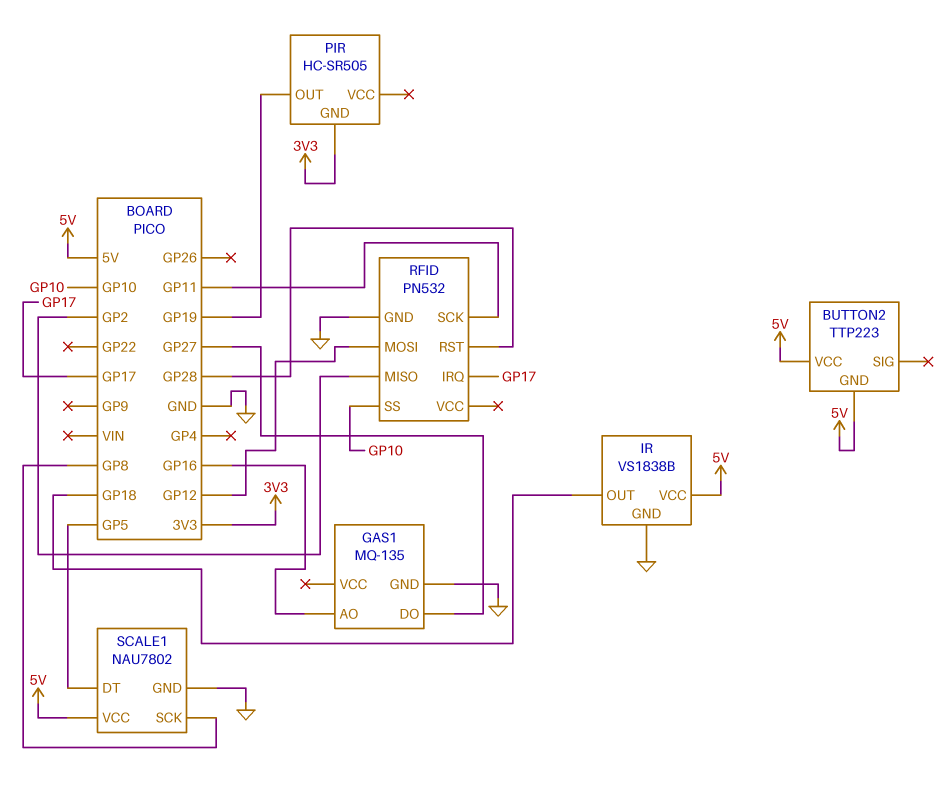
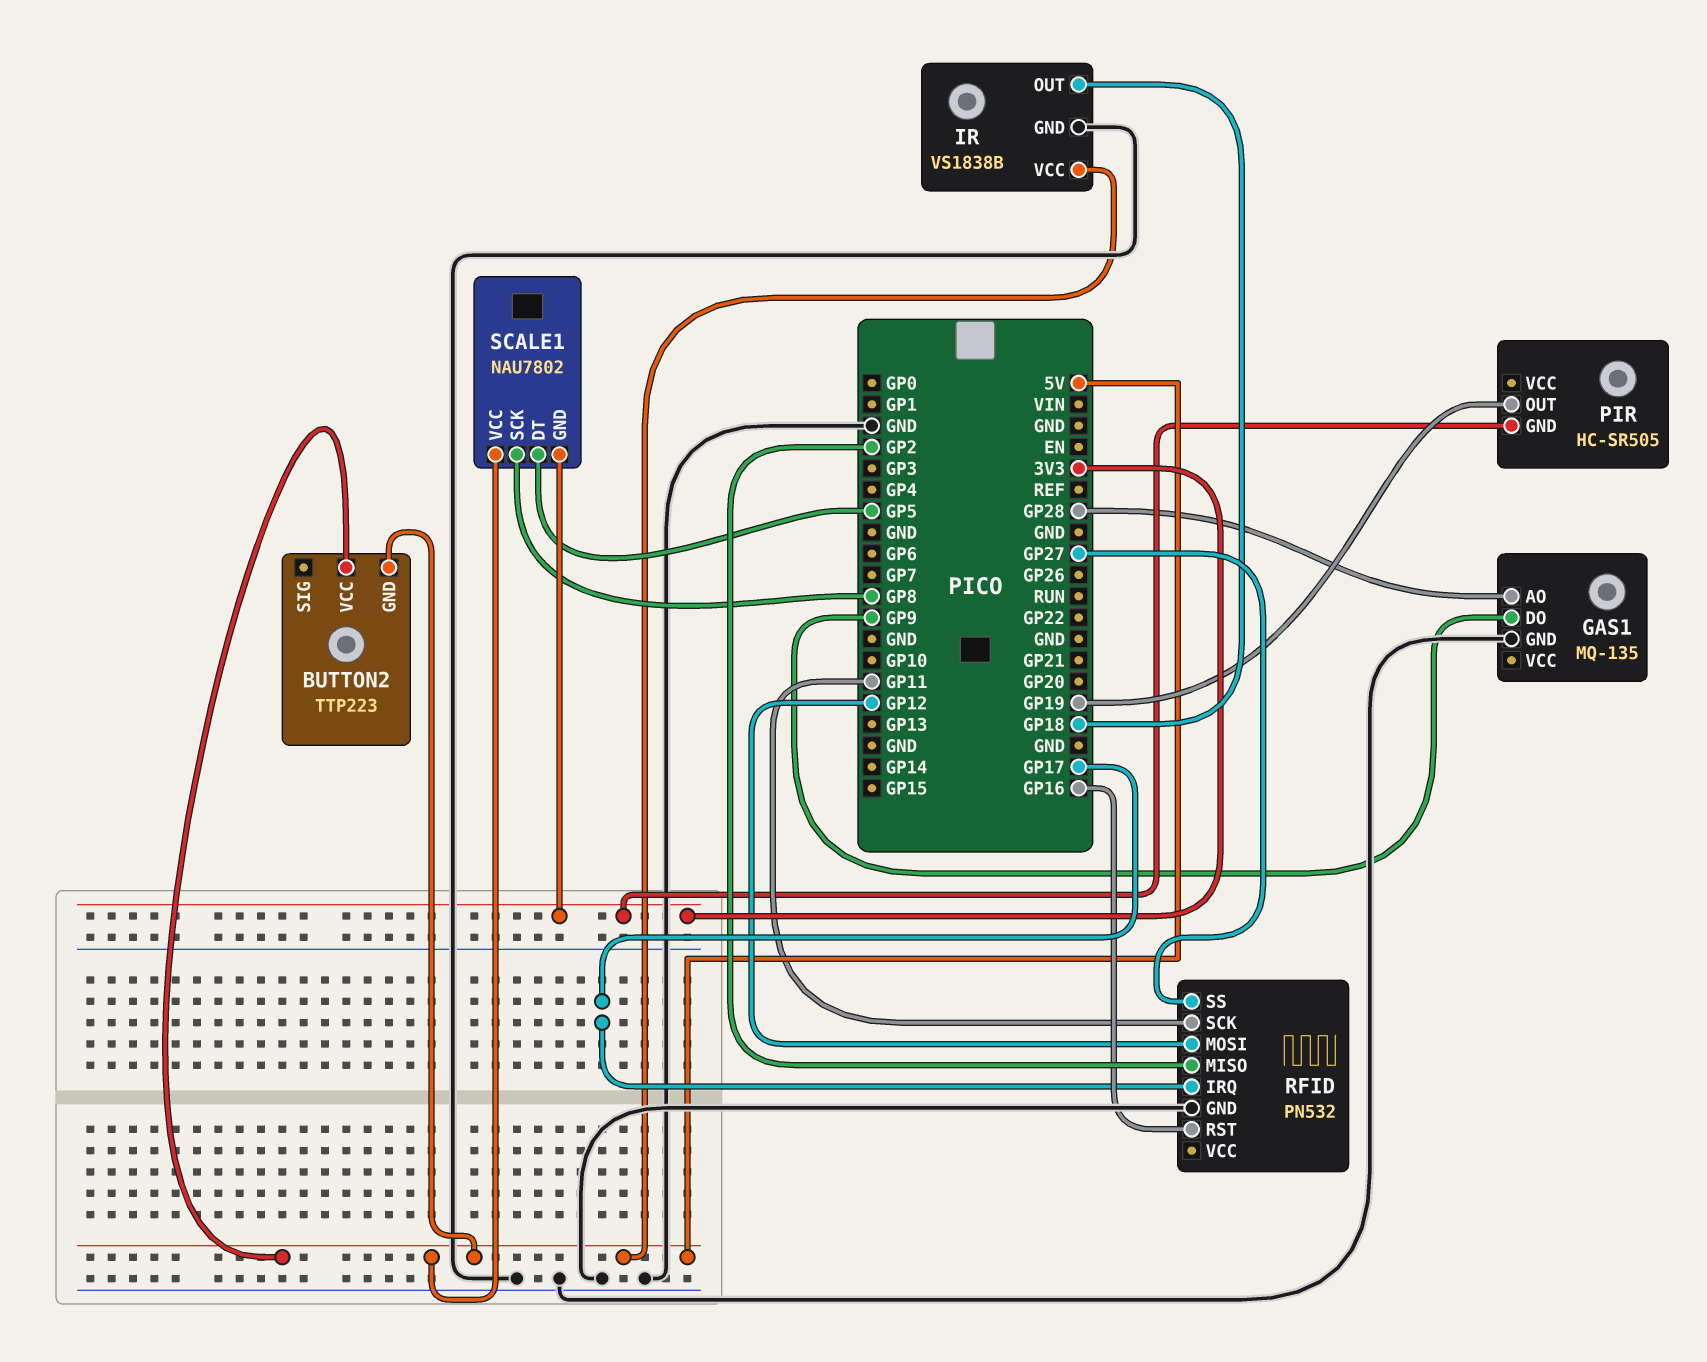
GAS1 pin AO: GP16 -> GP28
GAS1 pin DO: GP27 -> GP9
RFID pin RST: GP28 -> GP16
RFID pin SS: GP10 -> GP27
SCALE1 pin GND: GND -> 3V3

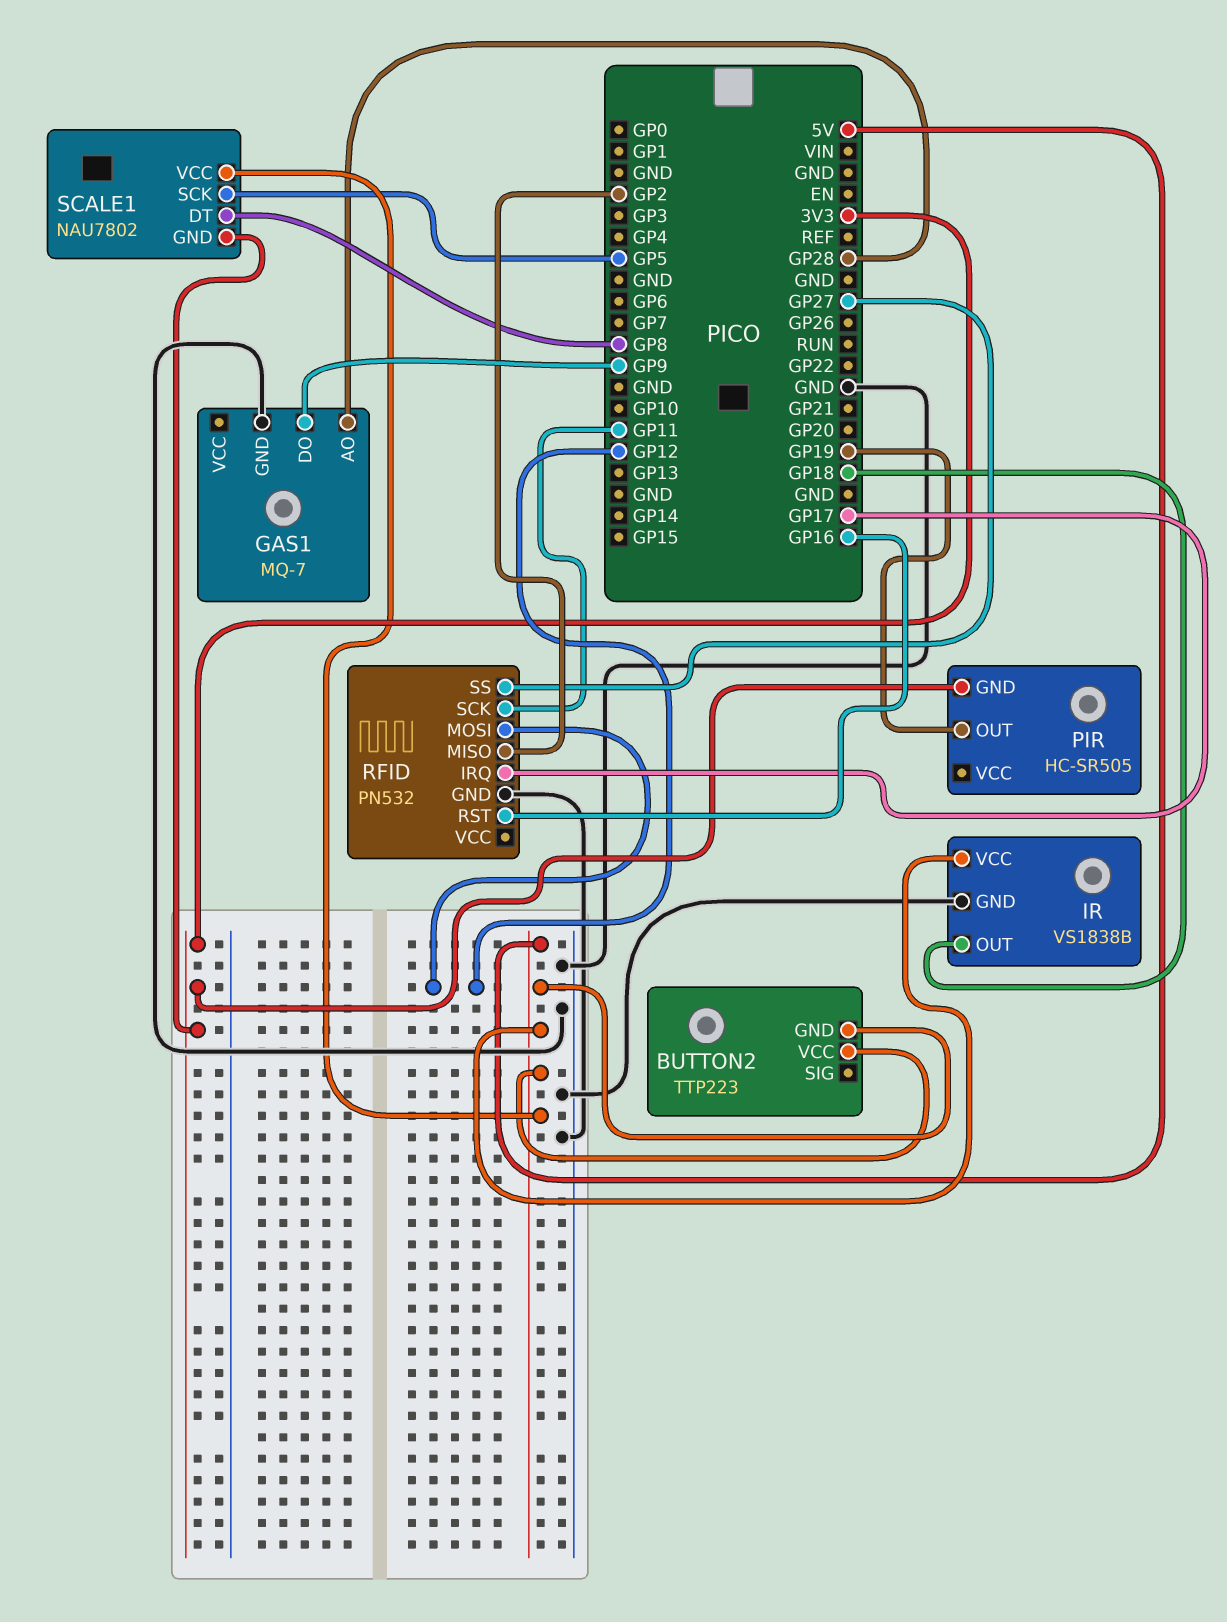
GAS1: MQ-135 -> MQ-7
SCALE1 pin DT: GP5 -> GP8
SCALE1 pin SCK: GP8 -> GP5

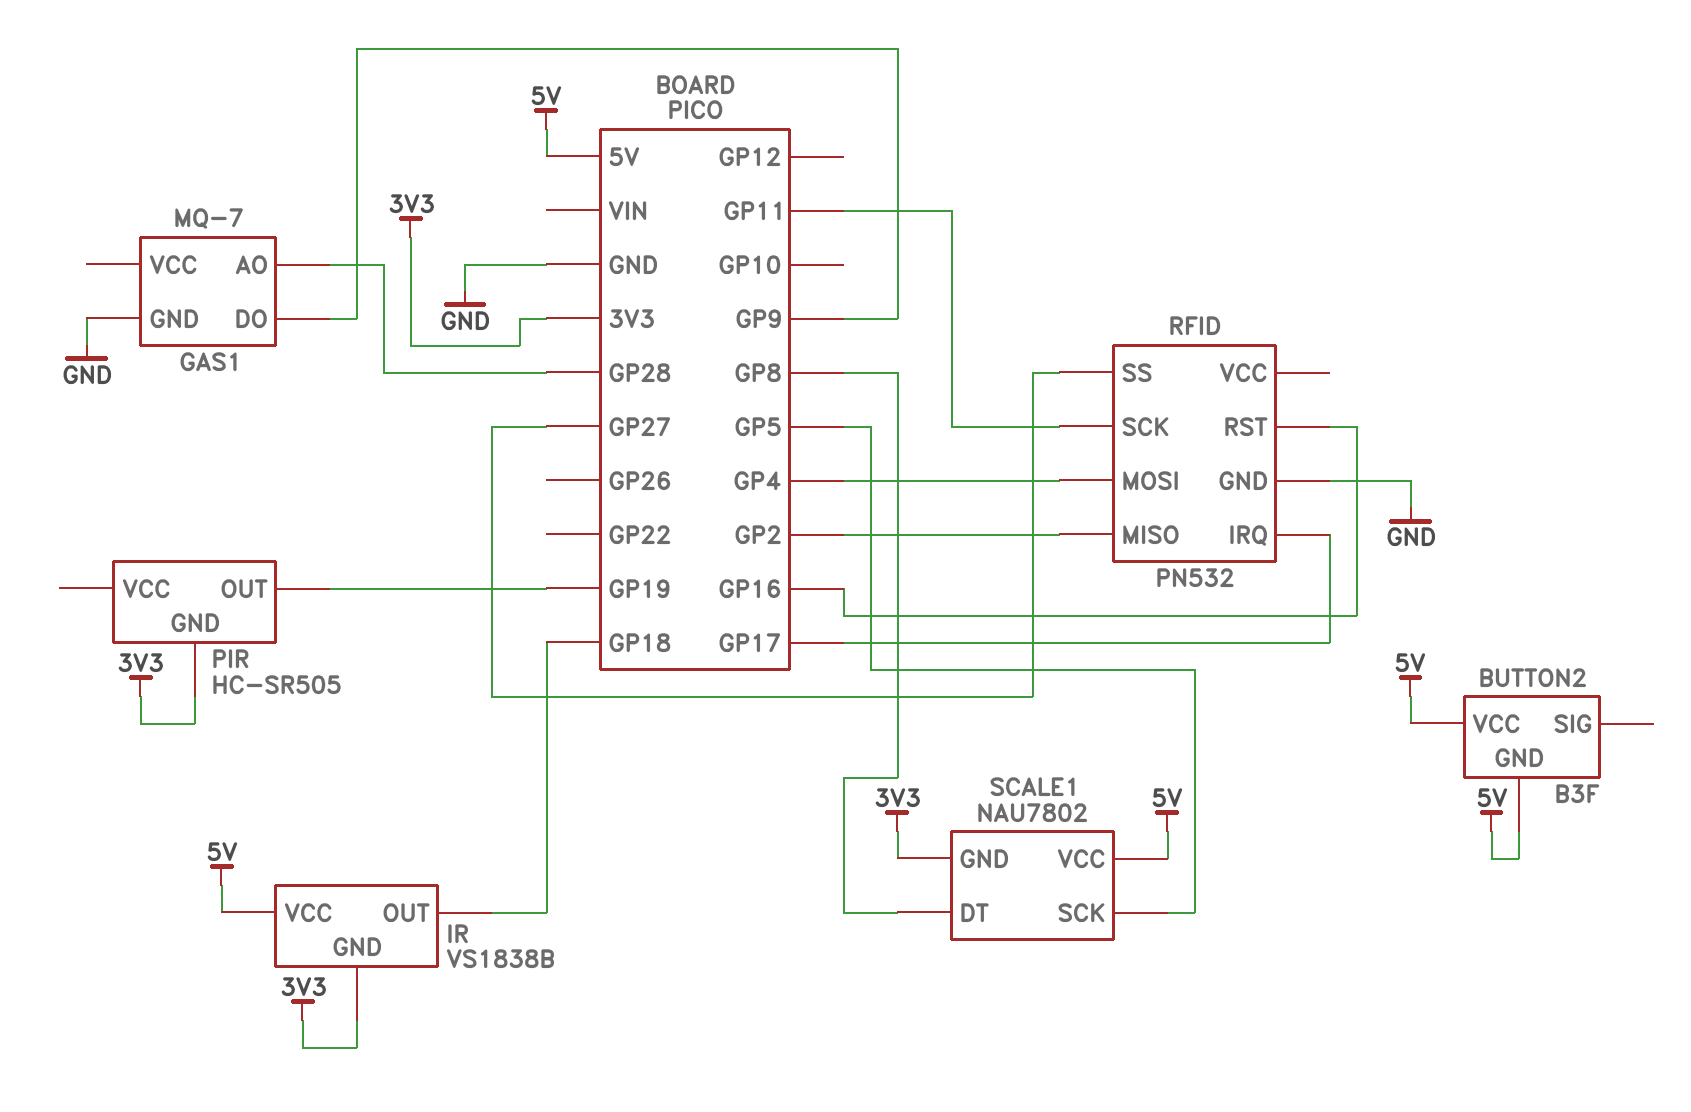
BUTTON2: TTP223 -> B3F
IR pin GND: GND -> 3V3
RFID pin MOSI: GP12 -> GP4

